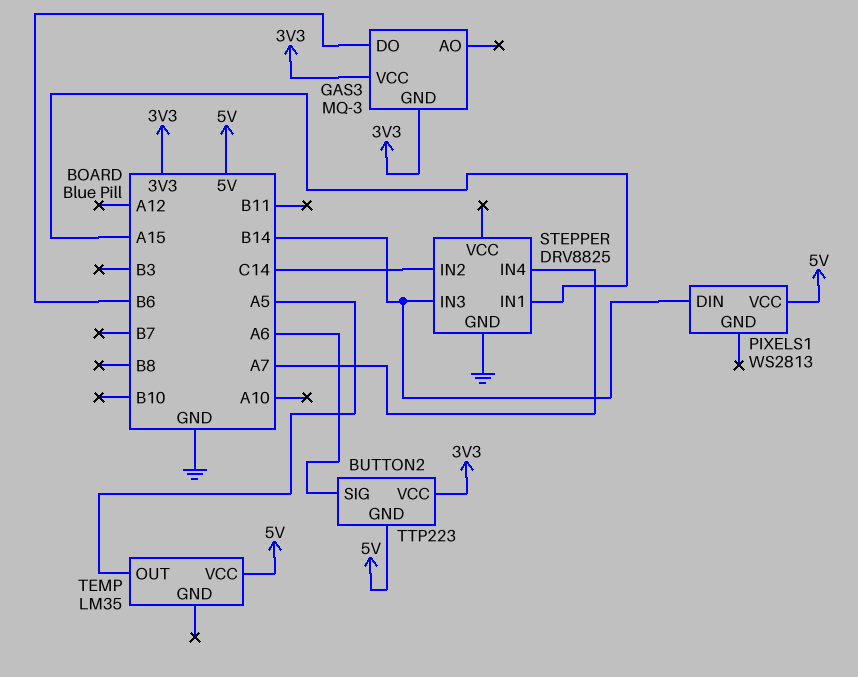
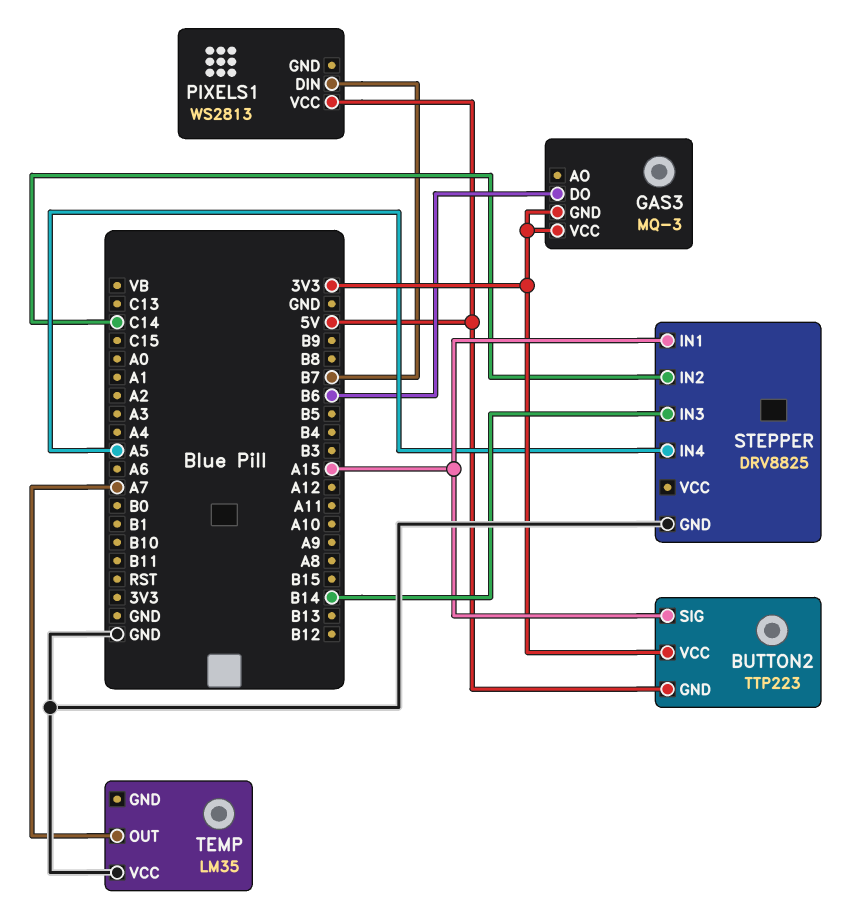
BUTTON2 pin SIG: A6 -> A15
PIXELS1 pin DIN: B14 -> B7
STEPPER pin IN4: A7 -> A5
TEMP pin OUT: A5 -> A7
TEMP pin VCC: 5V -> GND

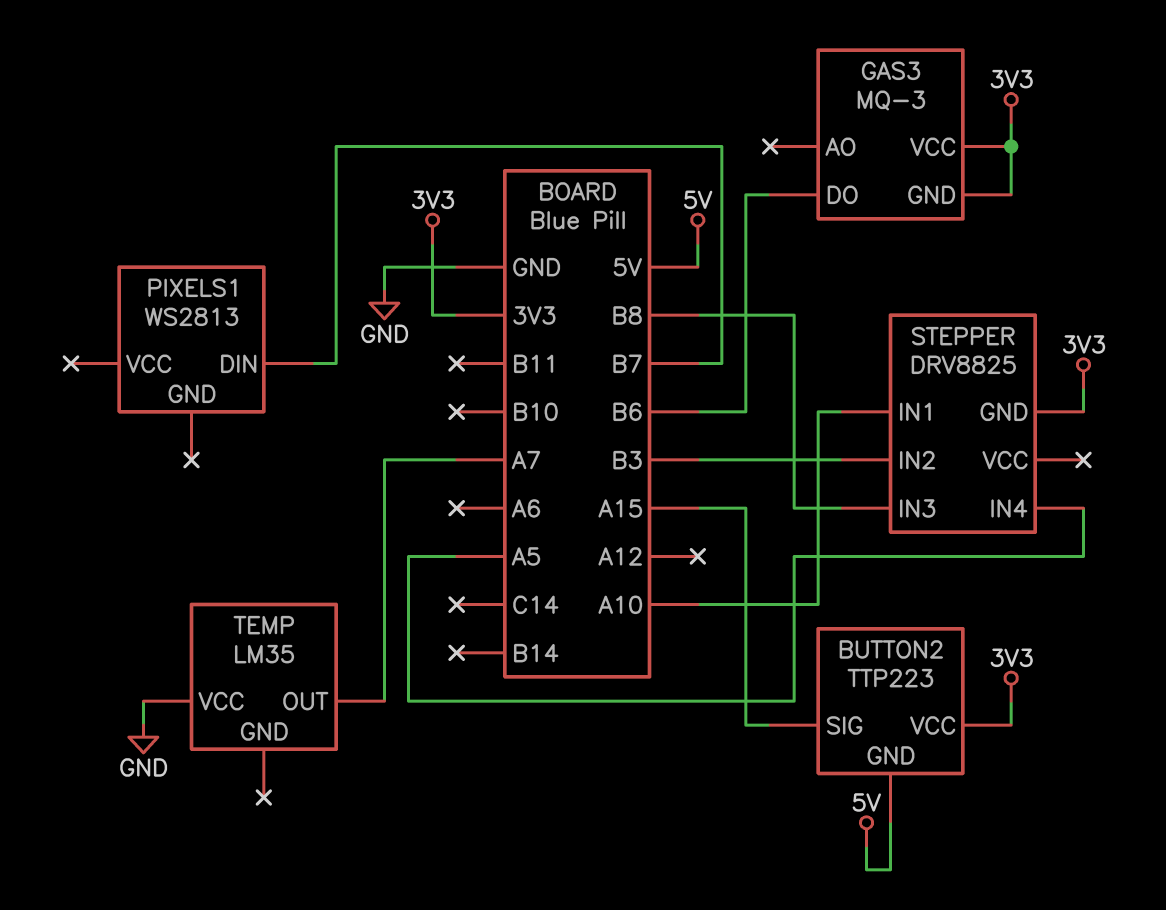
PIXELS1 pin VCC: 5V -> none
STEPPER pin GND: GND -> 3V3
STEPPER pin IN1: A15 -> A10
STEPPER pin IN2: C14 -> B3
STEPPER pin IN3: B14 -> B8

